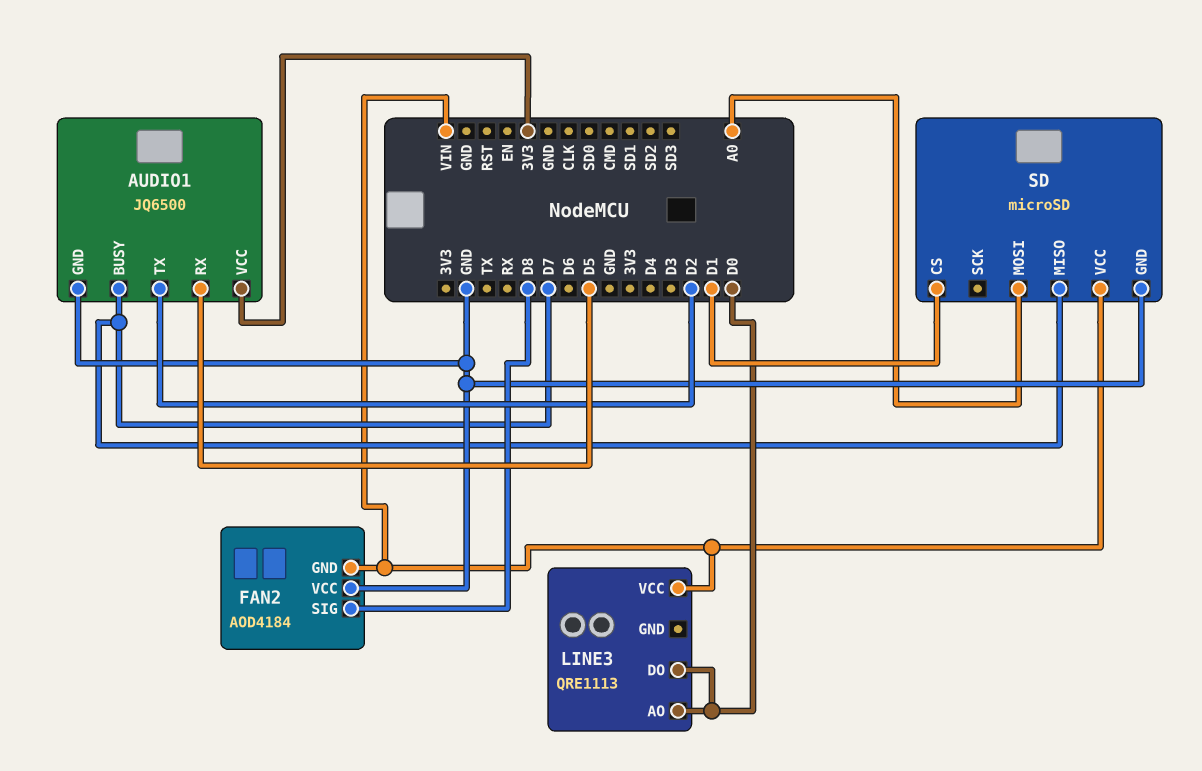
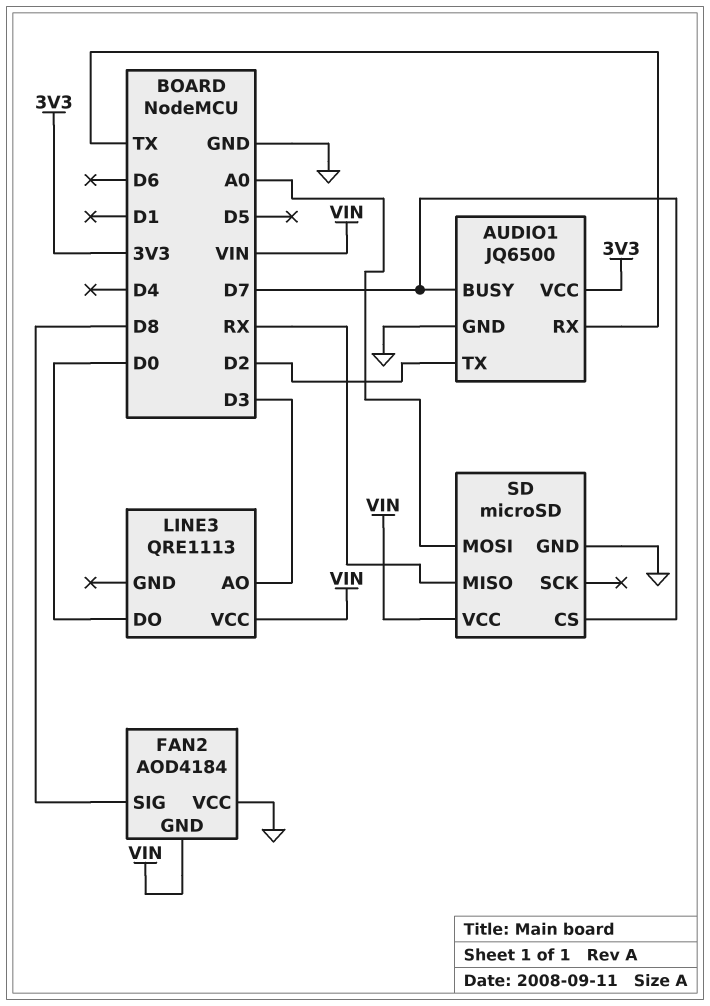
AUDIO1 pin RX: D5 -> TX
LINE3 pin AO: D0 -> D3
SD pin CS: D1 -> D7
SD pin MISO: D7 -> RX

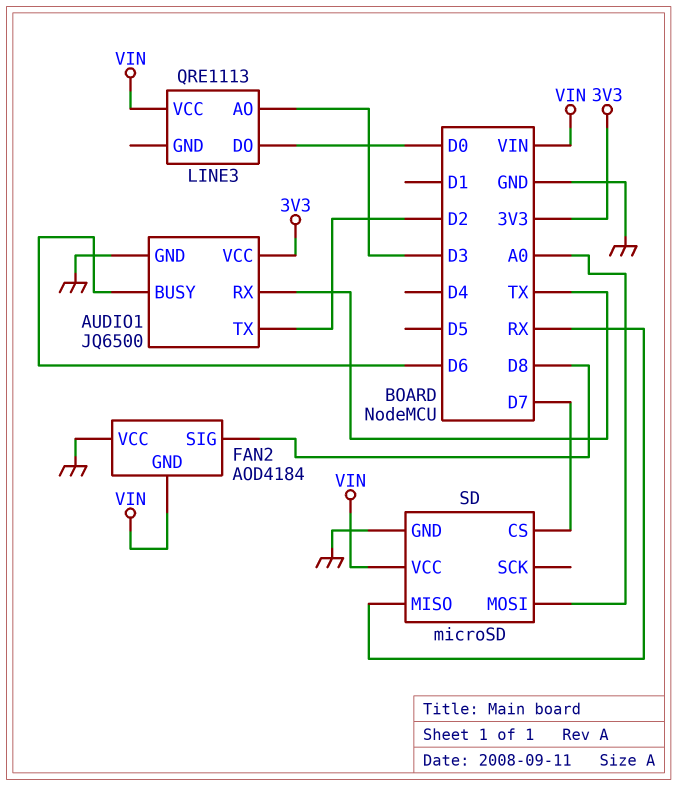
AUDIO1 pin BUSY: D7 -> D6

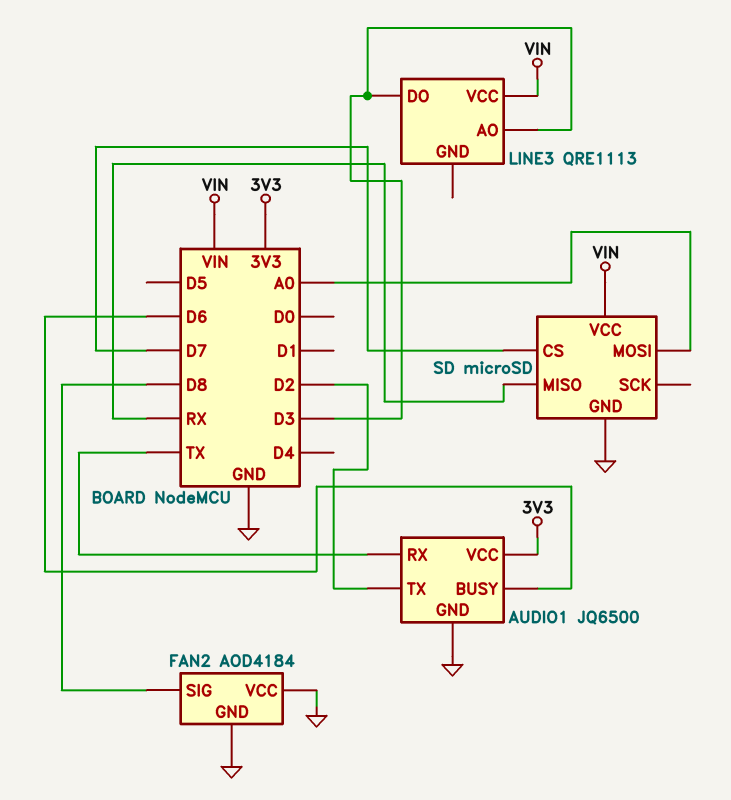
FAN2 pin GND: VIN -> GND
LINE3 pin DO: D0 -> D3

